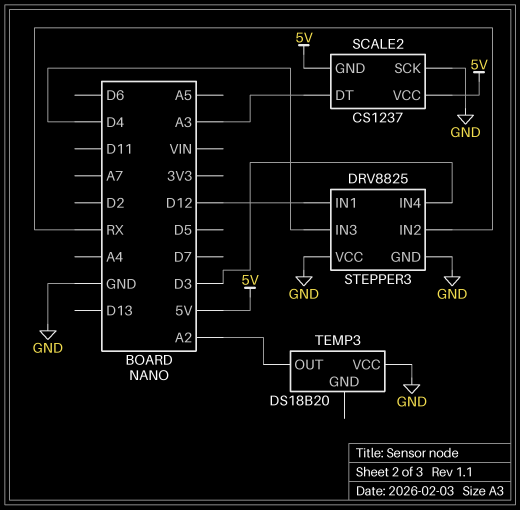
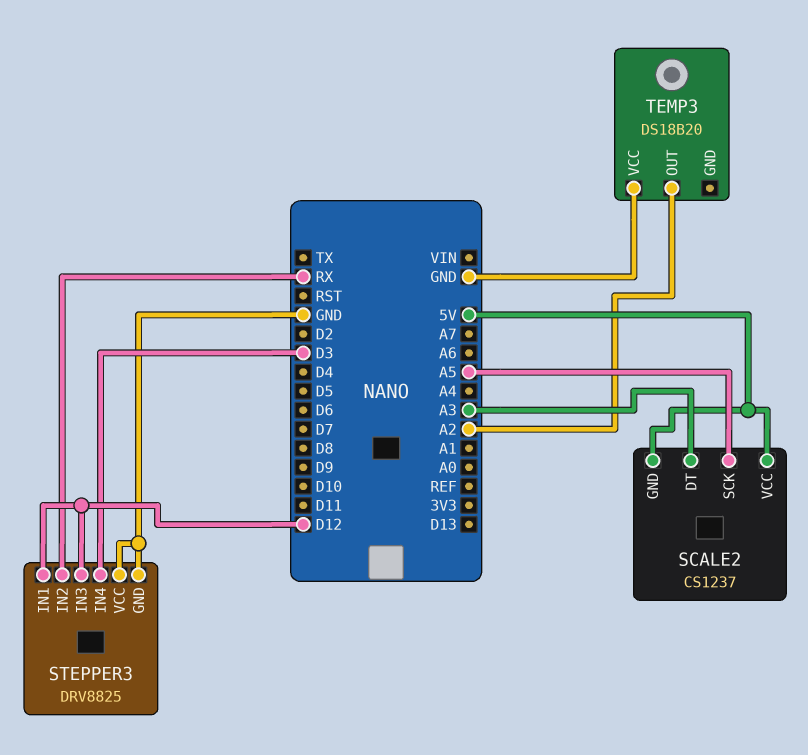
SCALE2 pin SCK: GND -> A5
STEPPER3 pin IN3: D4 -> D12

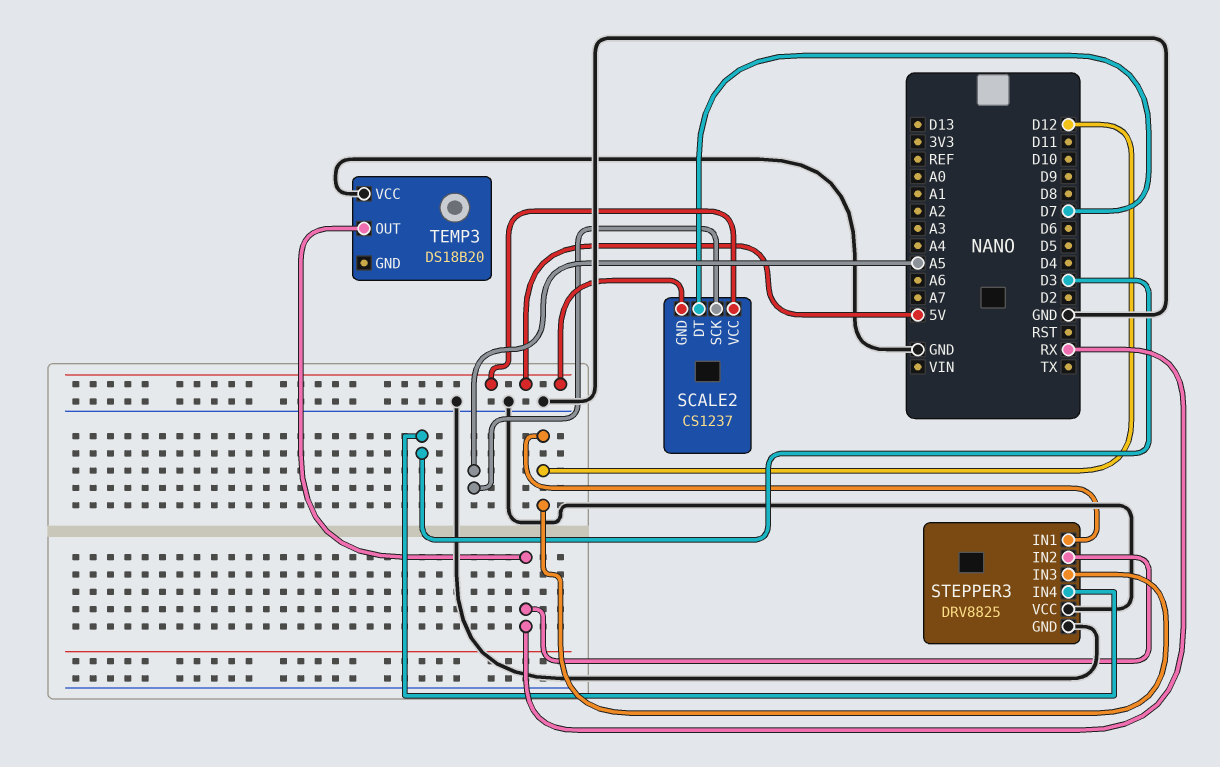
SCALE2 pin DT: A3 -> D7
TEMP3 pin OUT: A2 -> RX

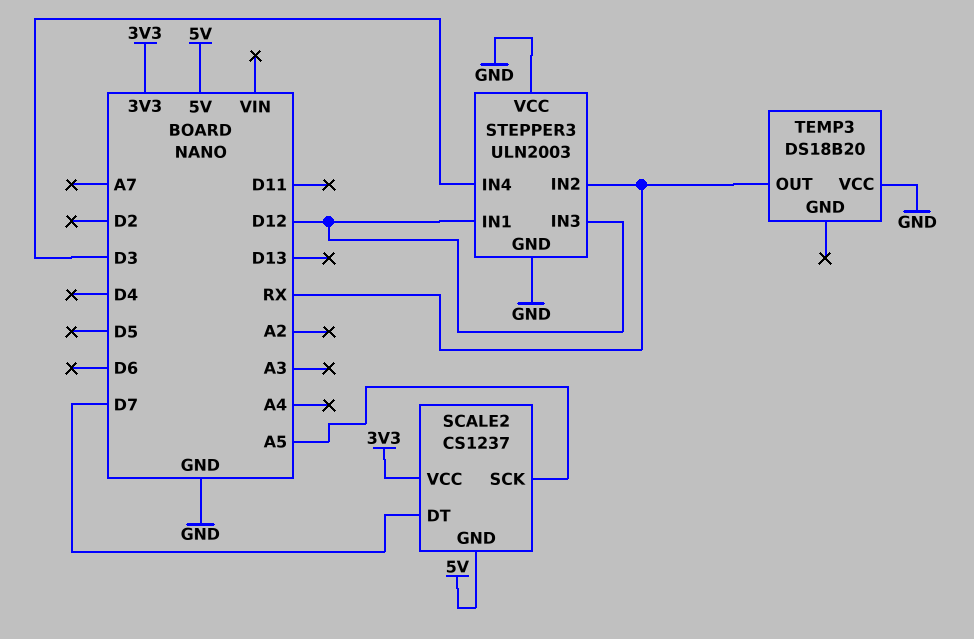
SCALE2 pin VCC: 5V -> 3V3
STEPPER3: DRV8825 -> ULN2003

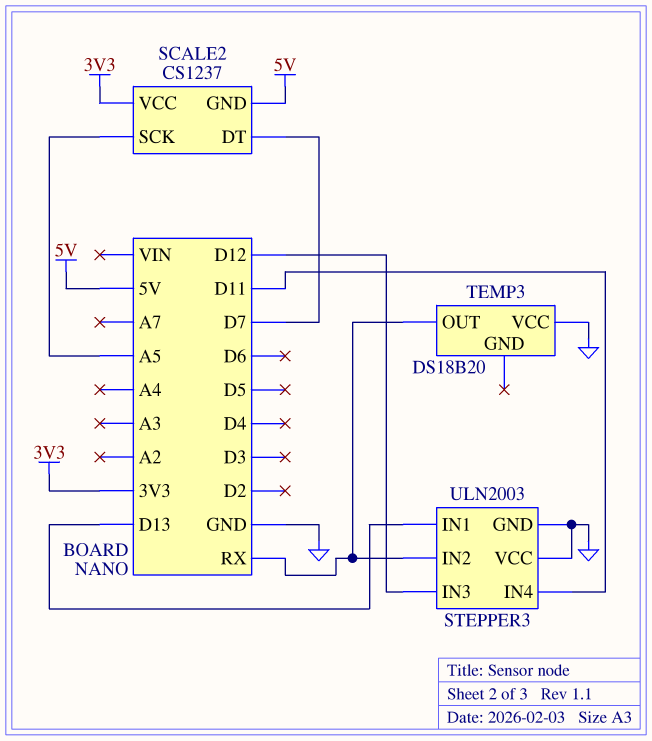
STEPPER3 pin IN1: D12 -> D13
STEPPER3 pin IN4: D3 -> D11

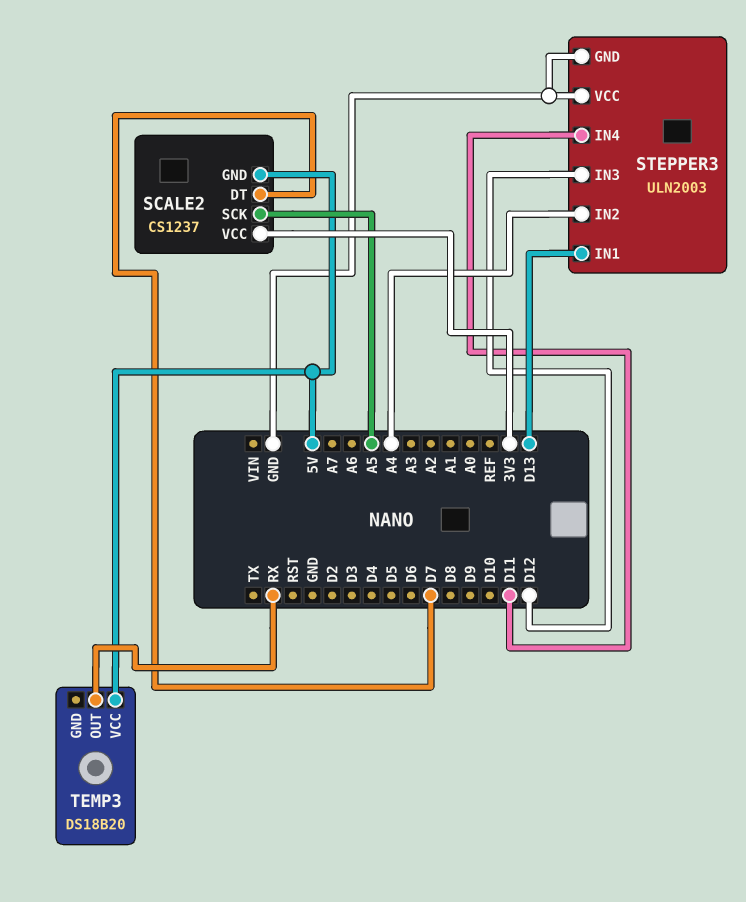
STEPPER3 pin IN2: RX -> A4
TEMP3 pin VCC: GND -> 5V

